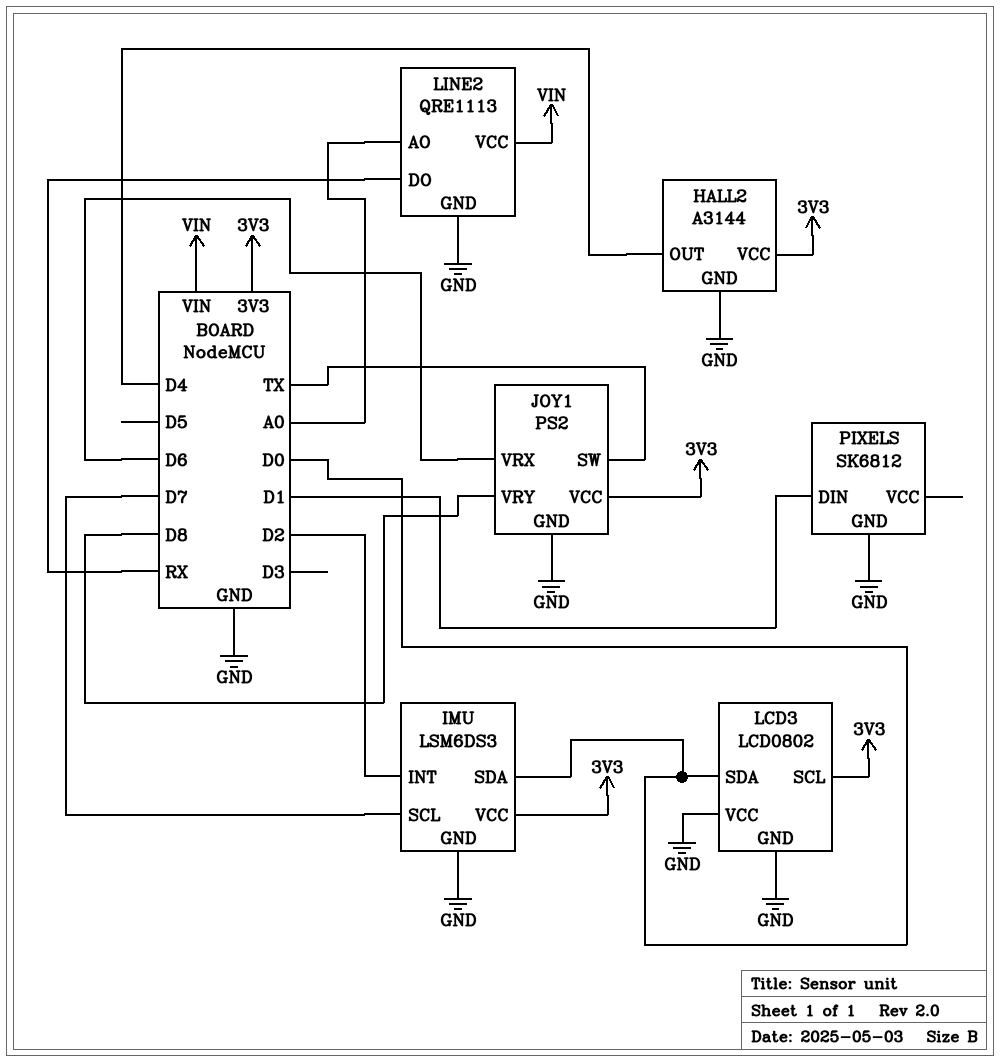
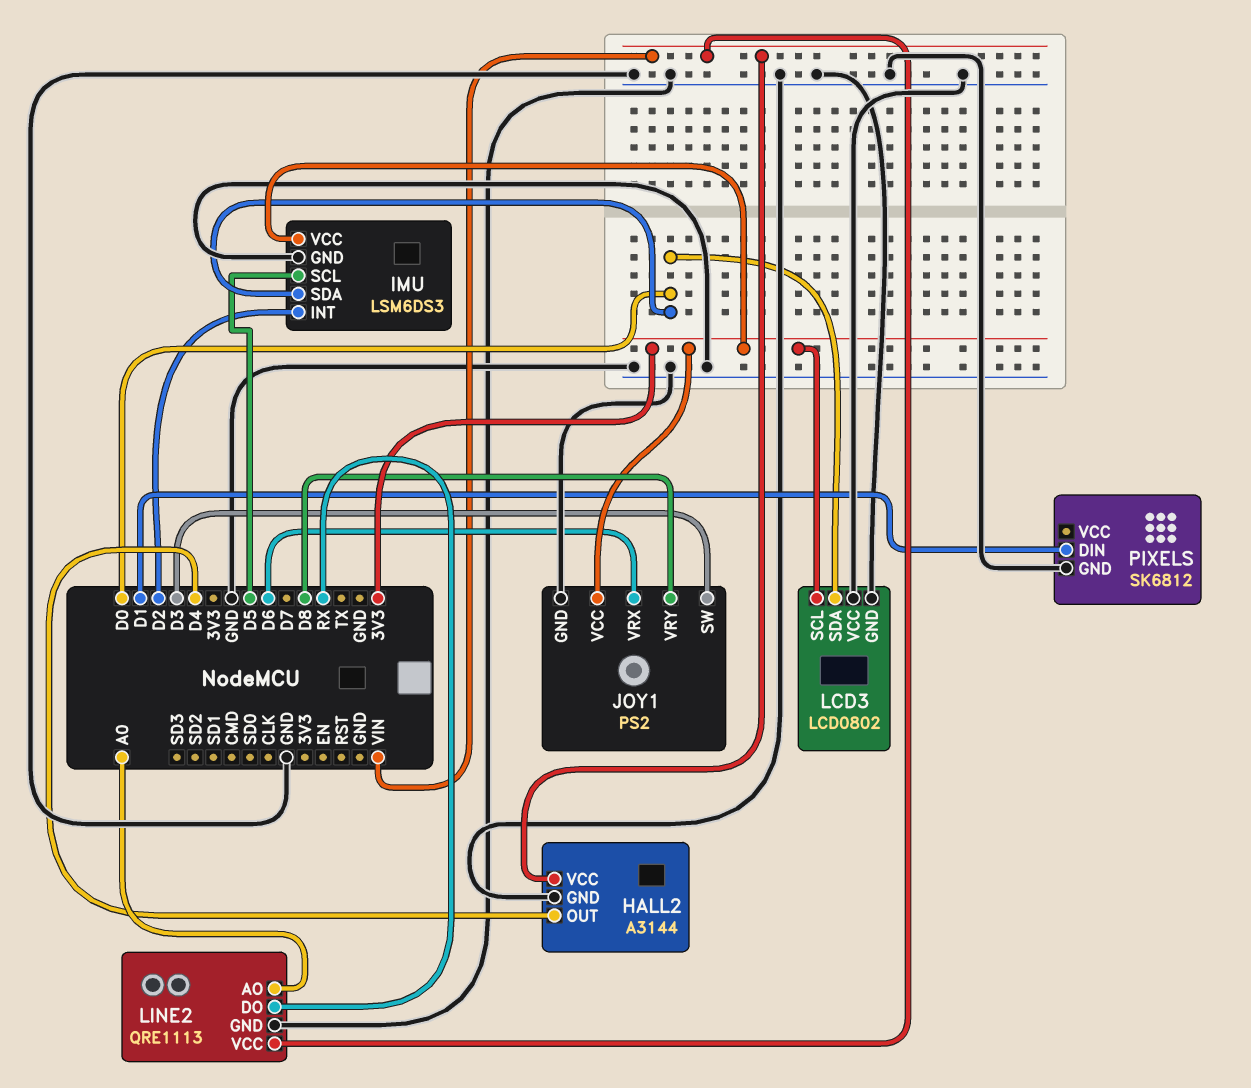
HALL2 pin VCC: 3V3 -> VIN
IMU pin SCL: D7 -> D5
JOY1 pin SW: TX -> D3

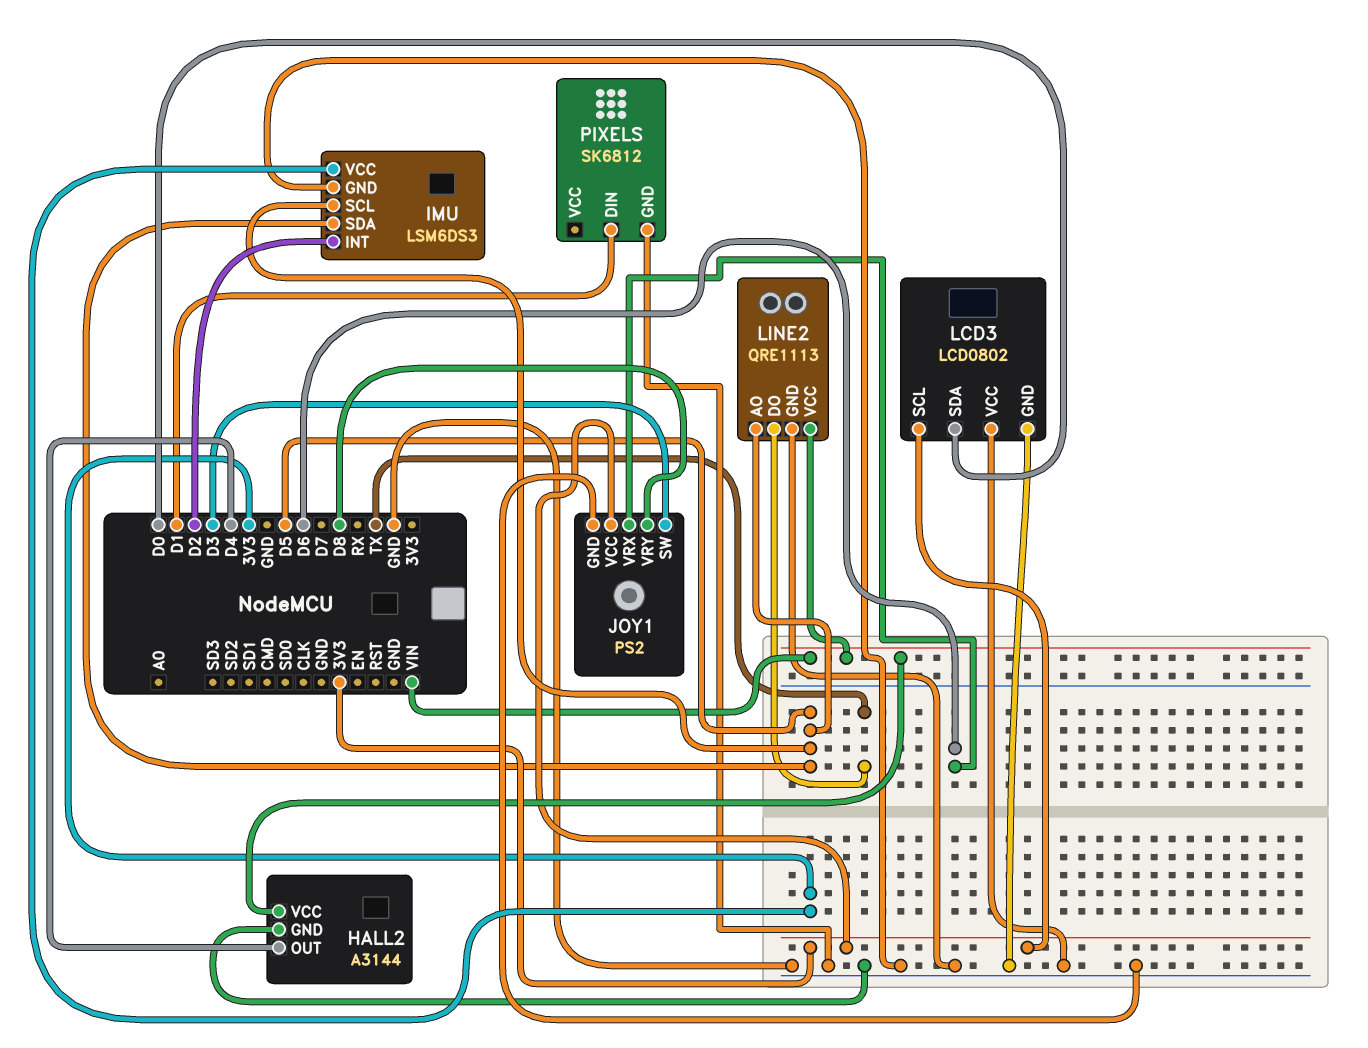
IMU pin SDA: D0 -> D5
LINE2 pin AO: A0 -> D5
LINE2 pin DO: RX -> TX

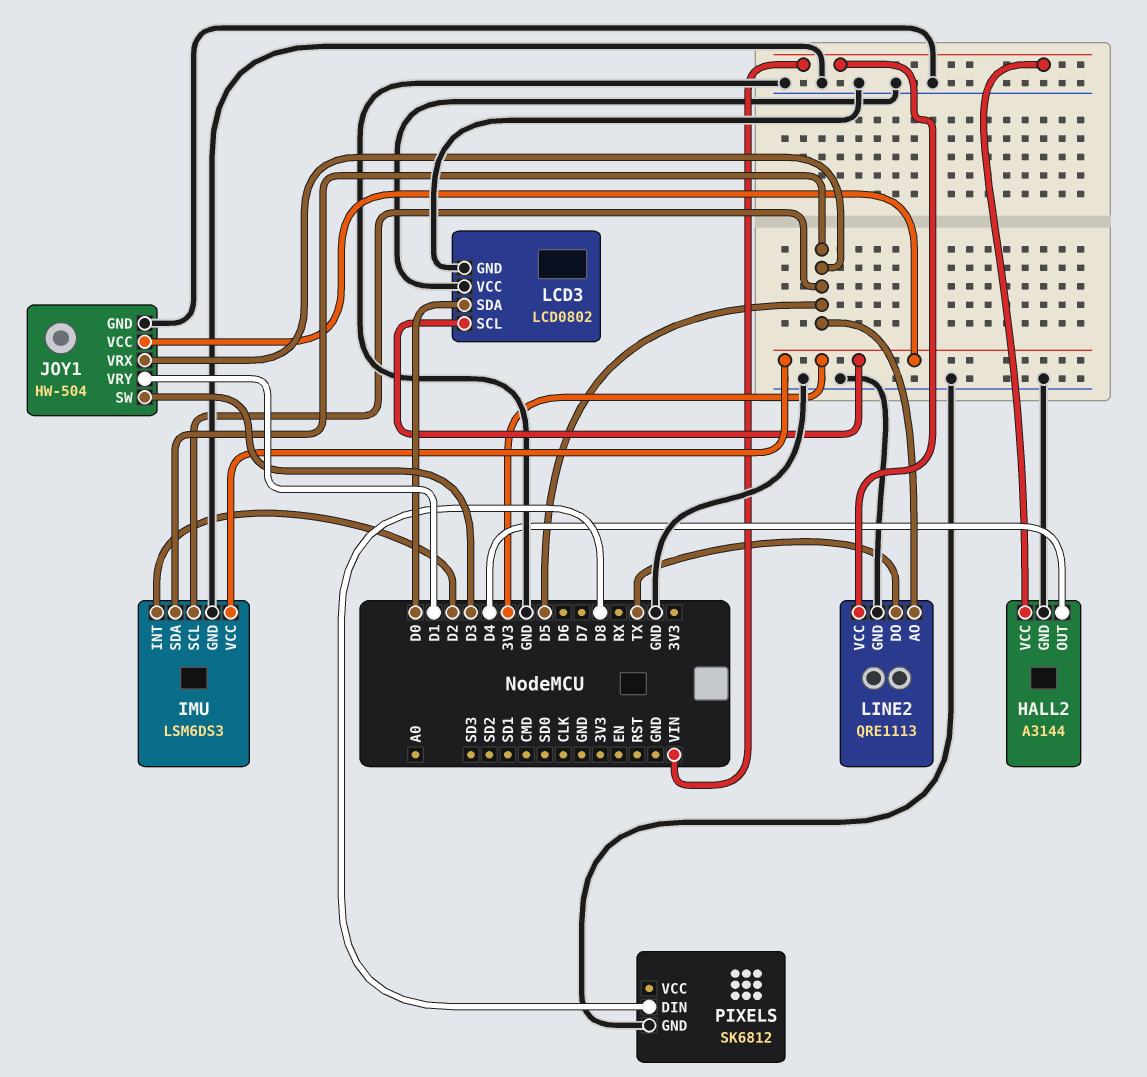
JOY1: PS2 -> HW-504
JOY1 pin VRX: D6 -> D5
JOY1 pin VRY: D8 -> D1
PIXELS pin DIN: D1 -> D8

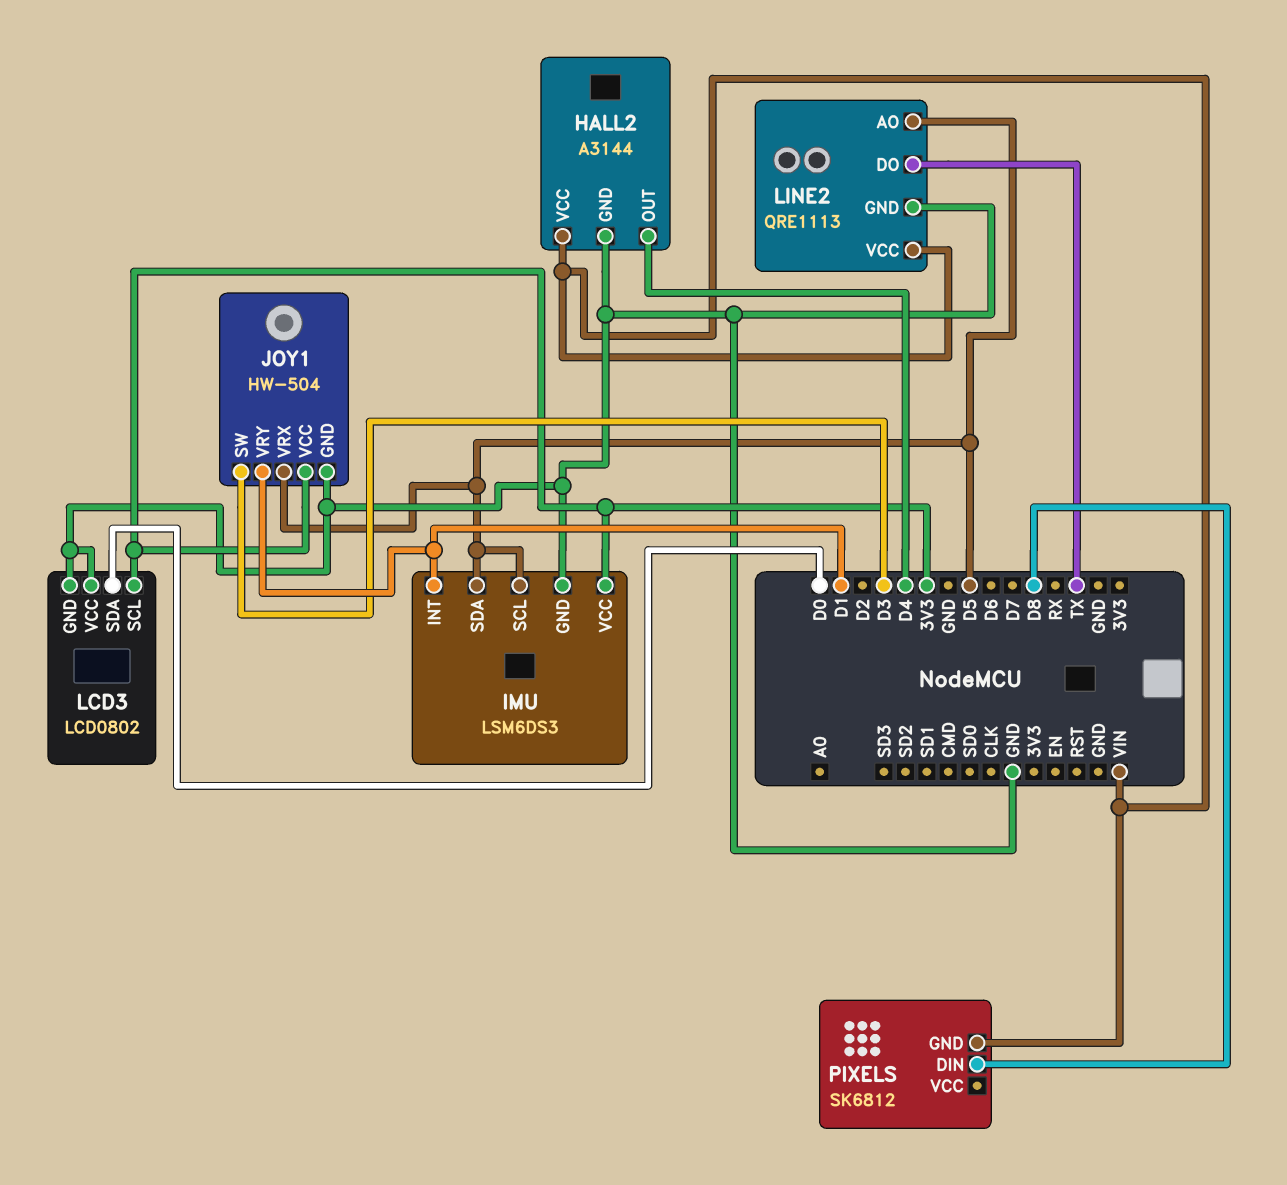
IMU pin INT: D2 -> D1
PIXELS pin GND: GND -> VIN

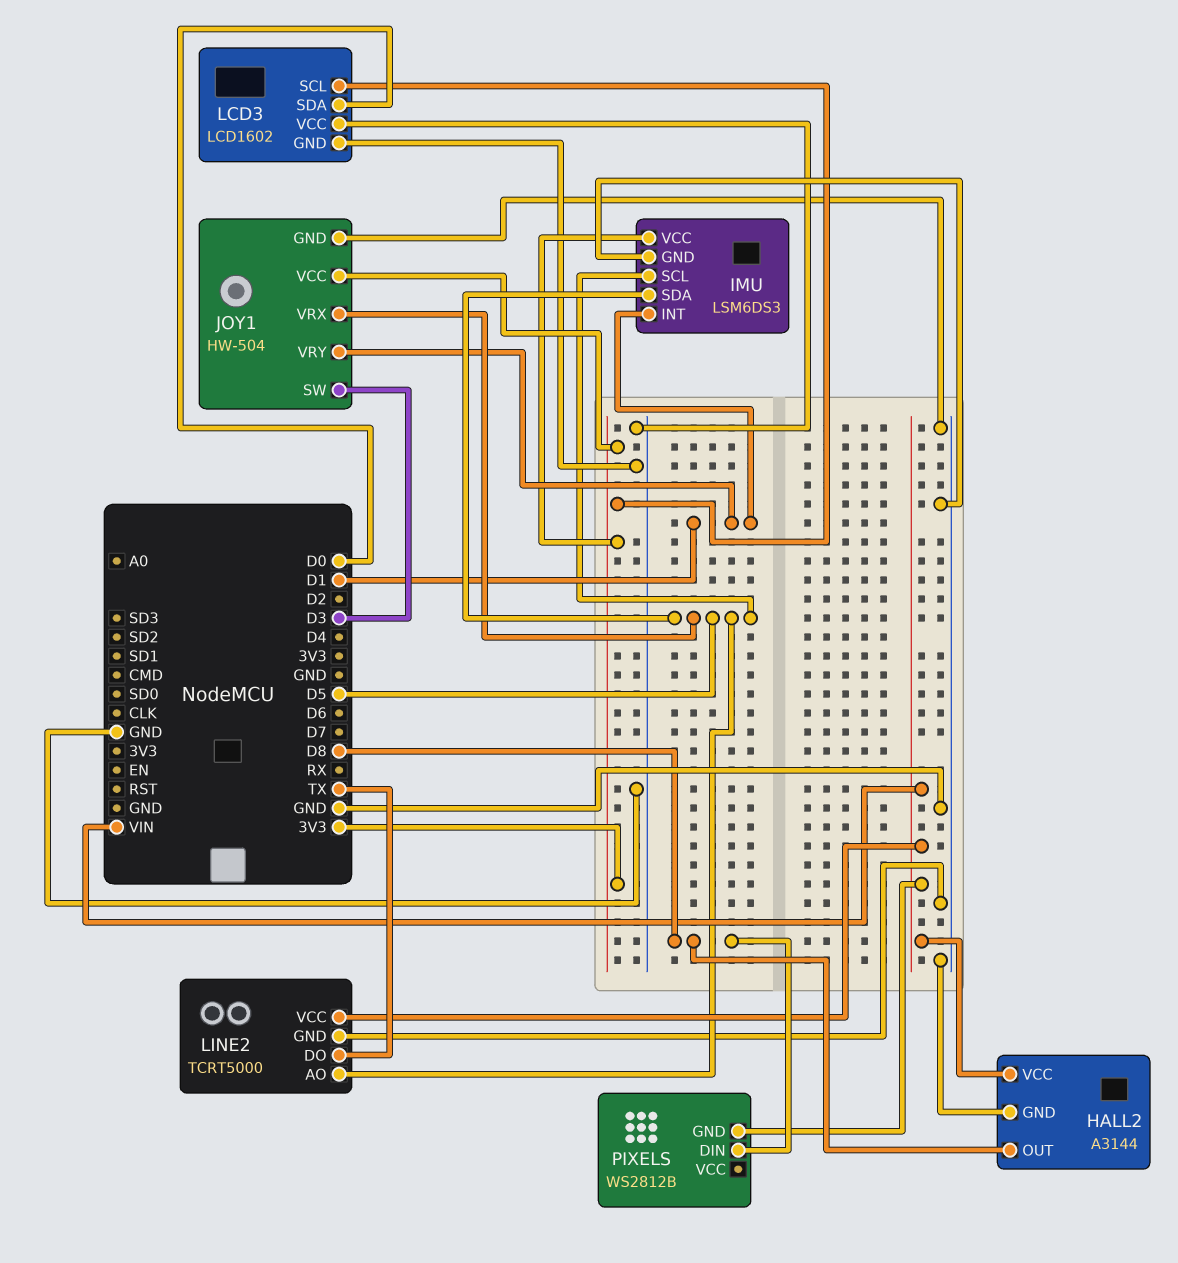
HALL2 pin OUT: D4 -> D8
LCD3: LCD0802 -> LCD1602
LINE2: QRE1113 -> TCRT5000
PIXELS: SK6812 -> WS2812B

